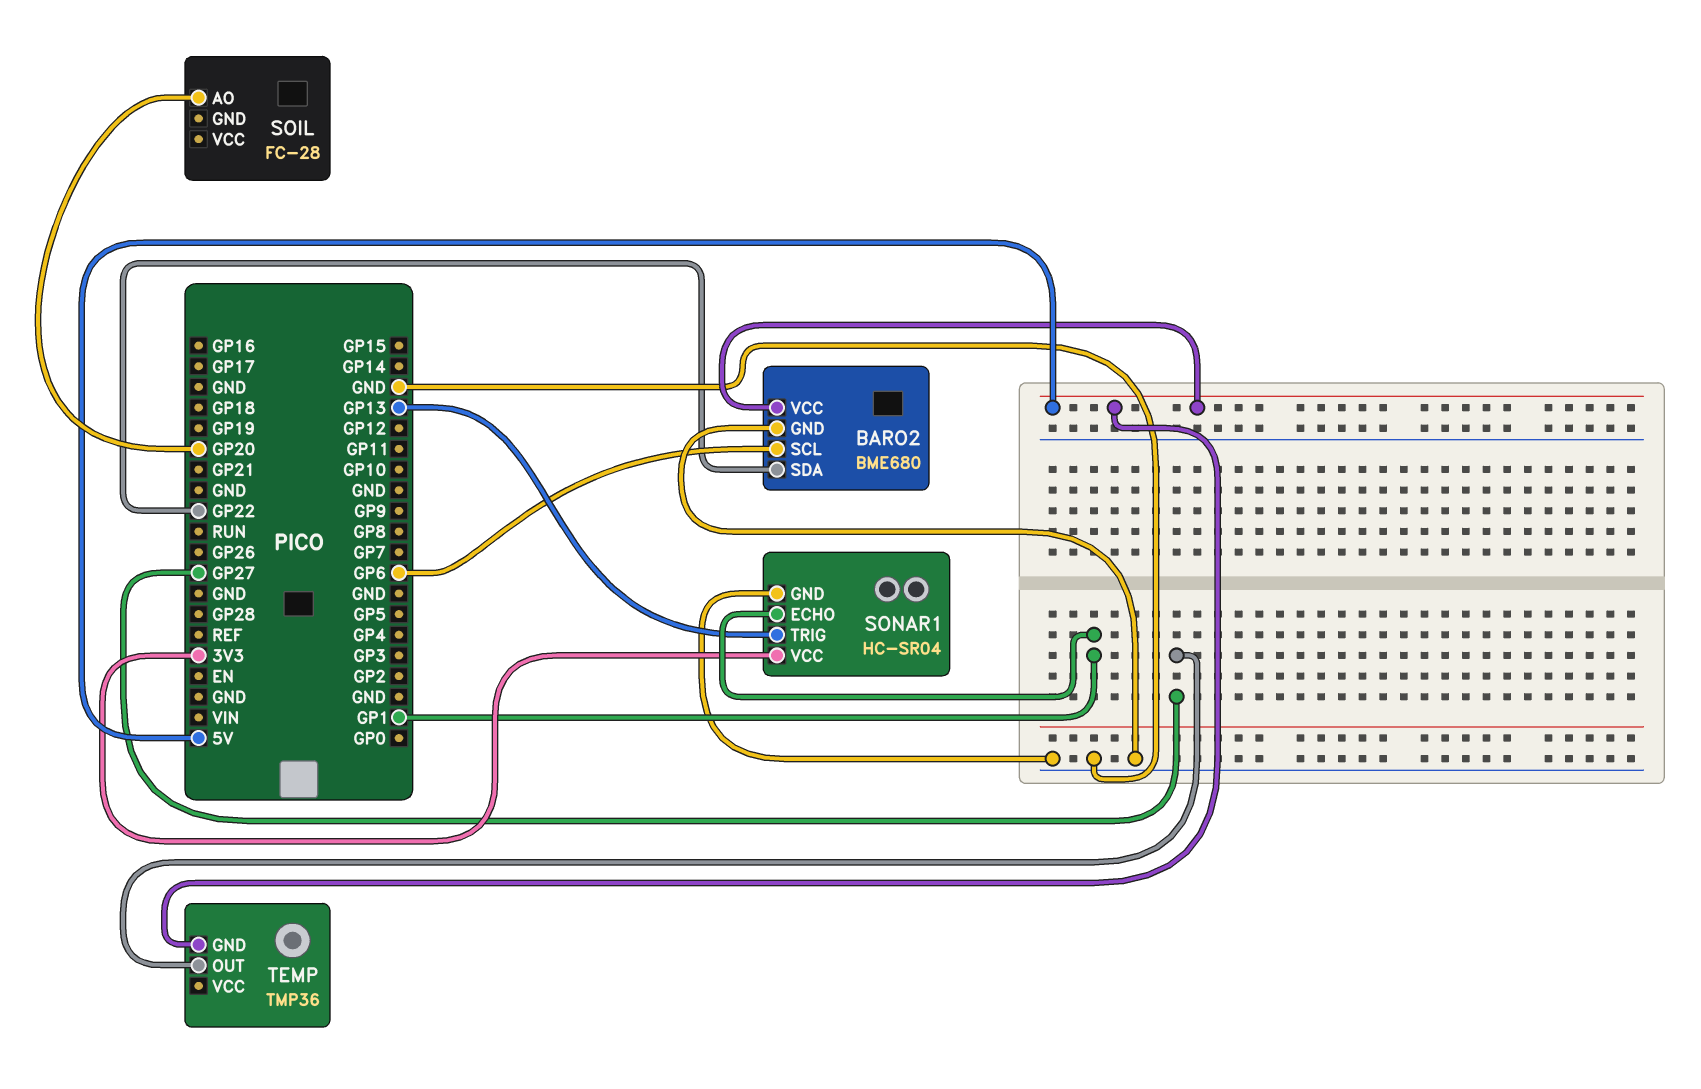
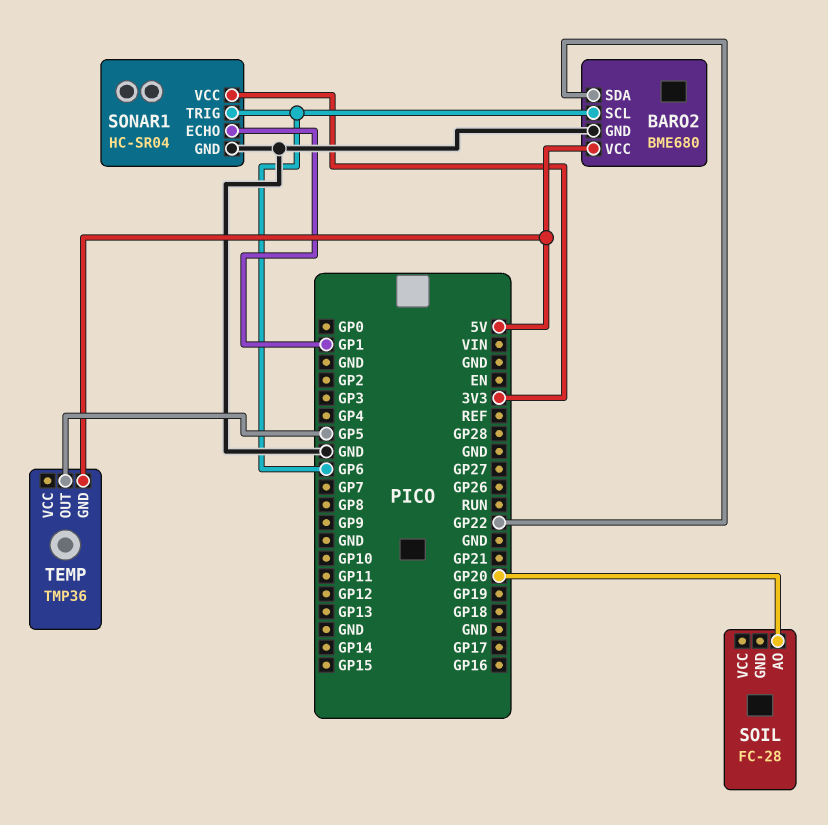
SONAR1 pin TRIG: GP13 -> GP6
TEMP pin OUT: GP27 -> GP5

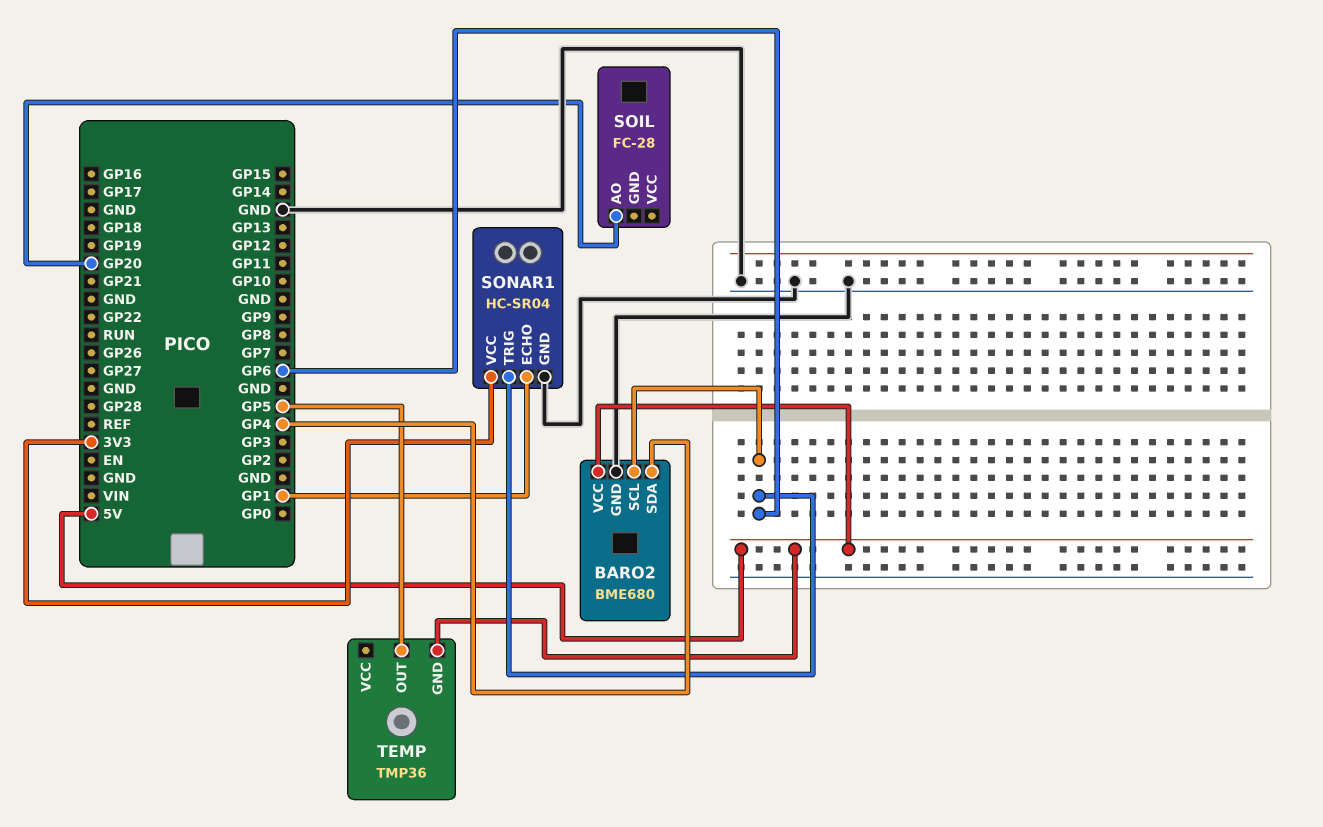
BARO2 pin SDA: GP22 -> GP4

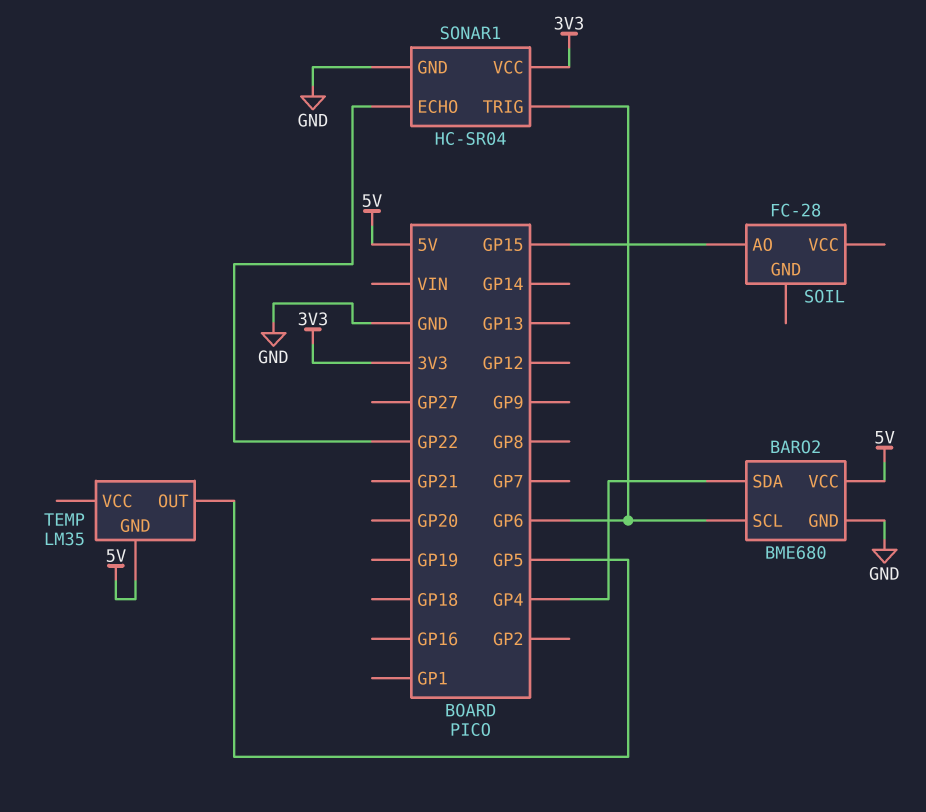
SOIL pin AO: GP20 -> GP15
SONAR1 pin ECHO: GP1 -> GP22
TEMP: TMP36 -> LM35

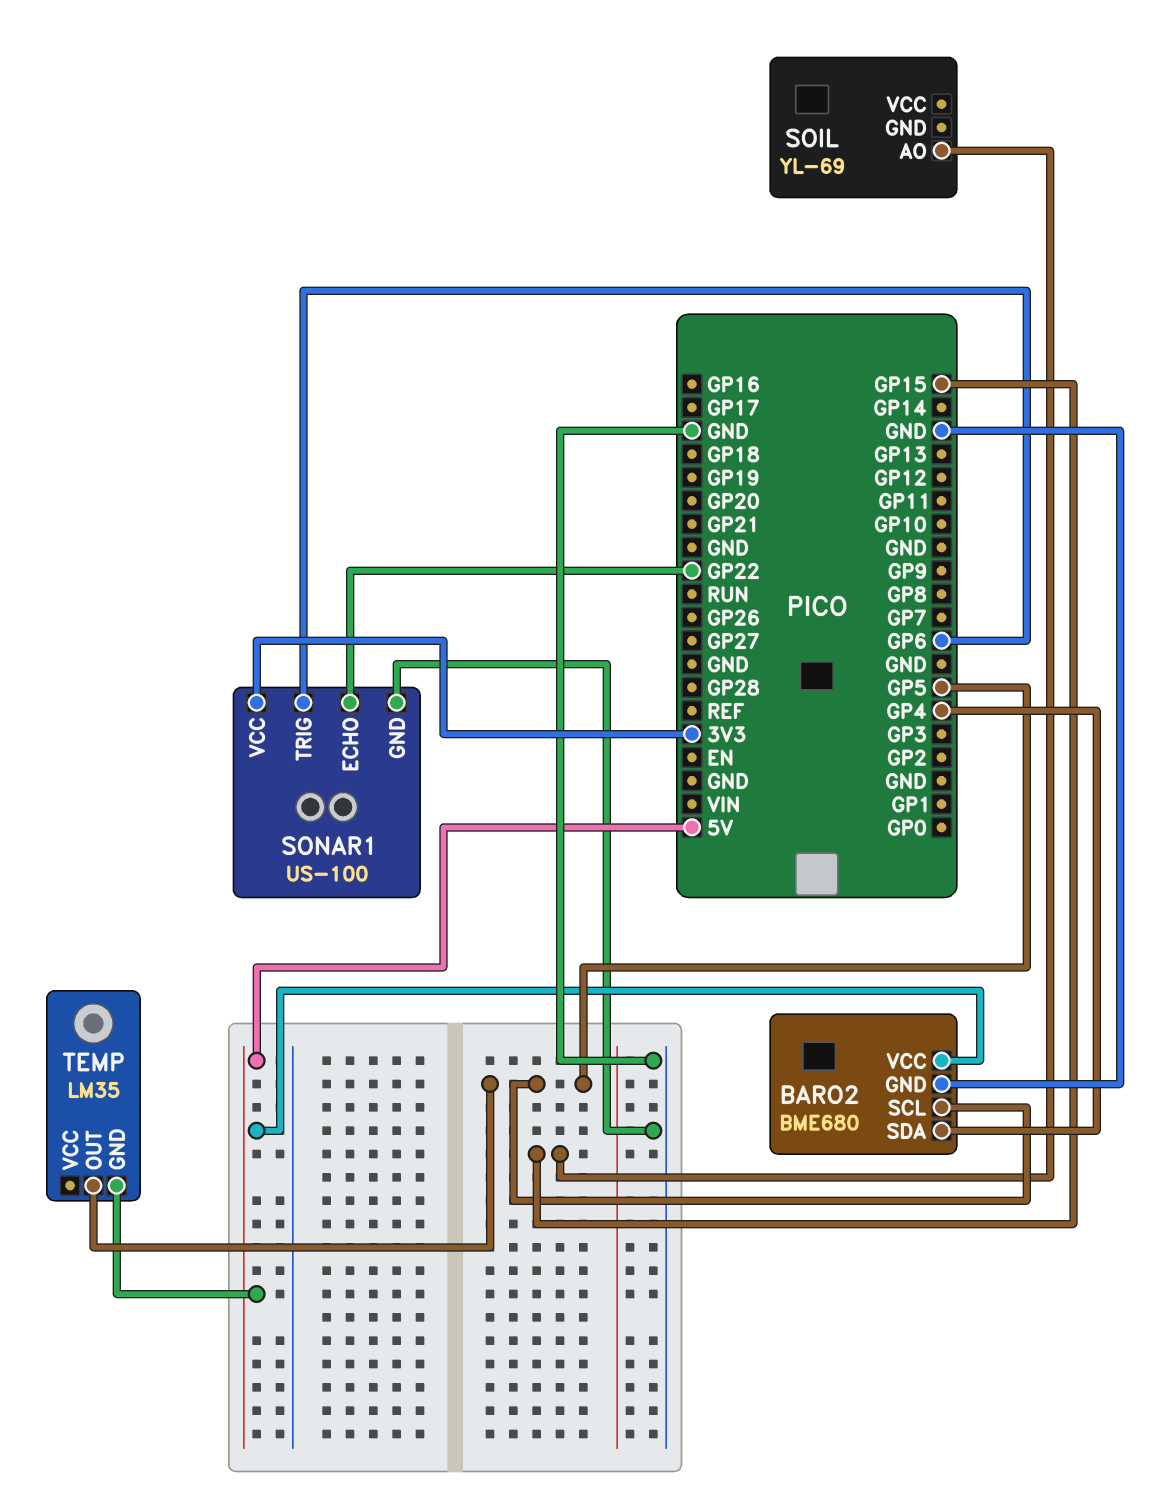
BARO2 pin SCL: GP6 -> GP5
SOIL: FC-28 -> YL-69
SONAR1: HC-SR04 -> US-100

